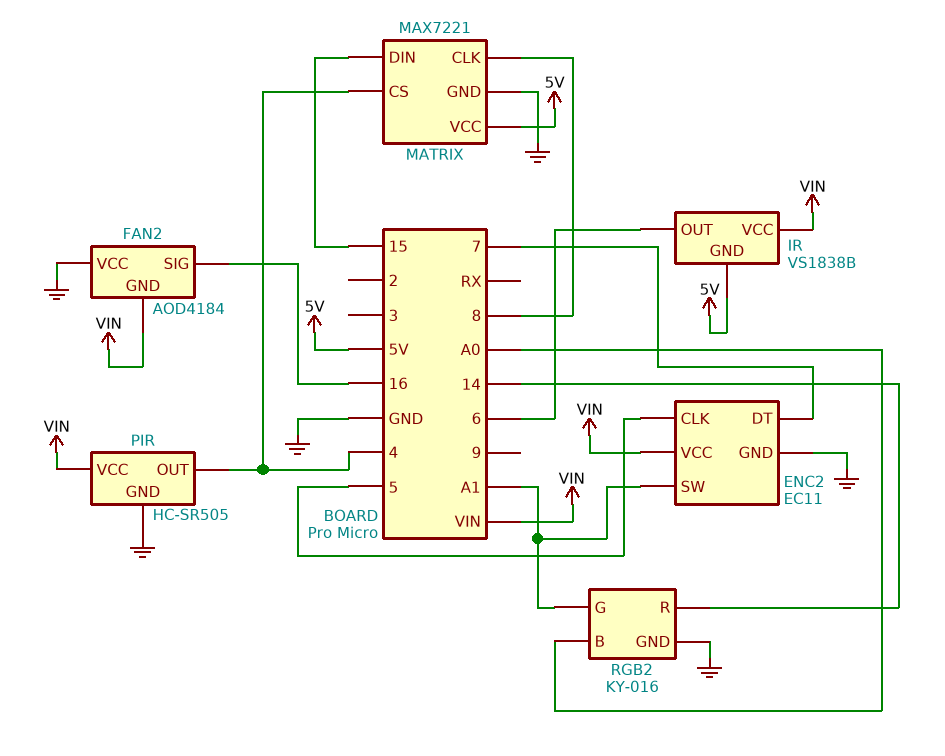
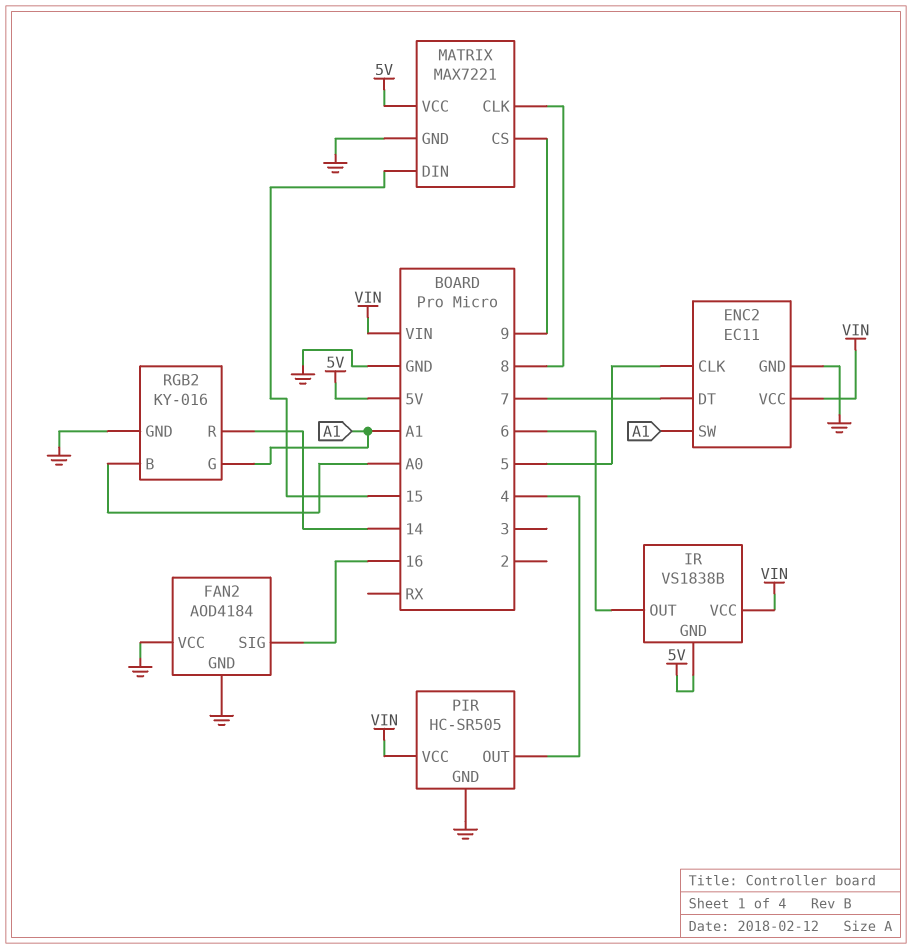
FAN2 pin GND: VIN -> GND
MATRIX pin CS: 4 -> 9

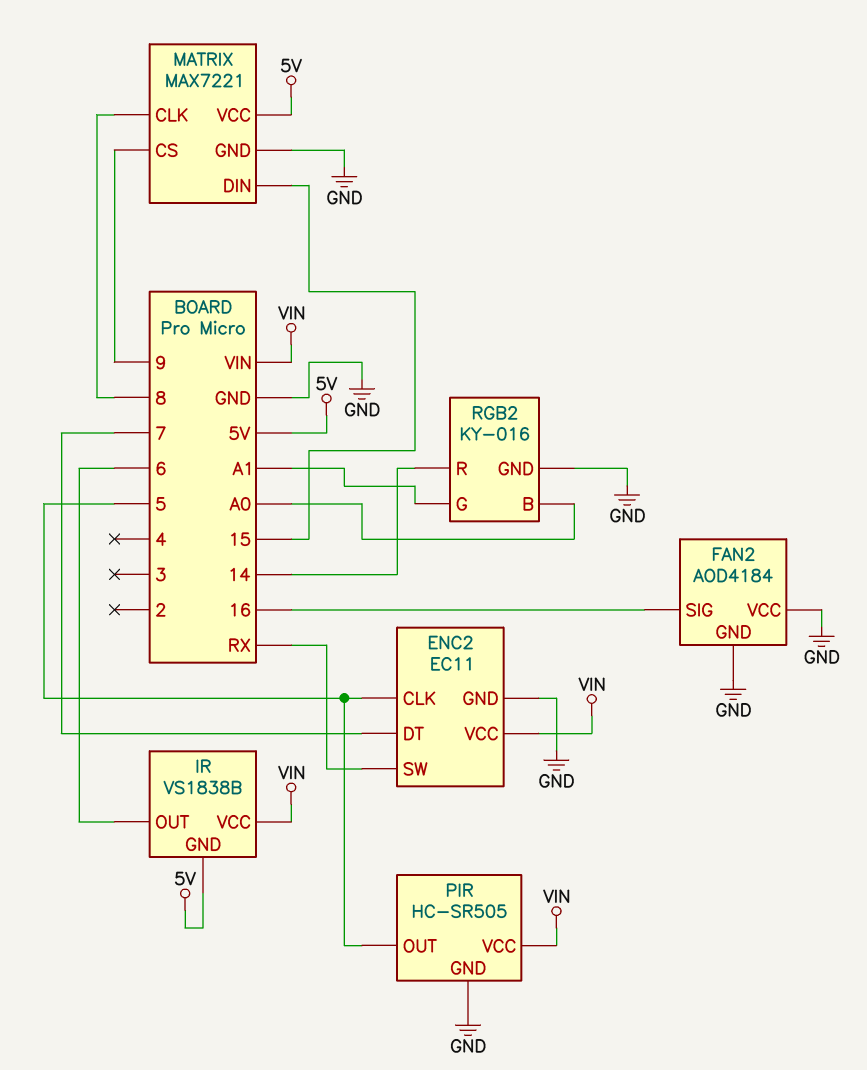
ENC2 pin SW: A1 -> RX
PIR pin OUT: 4 -> 5

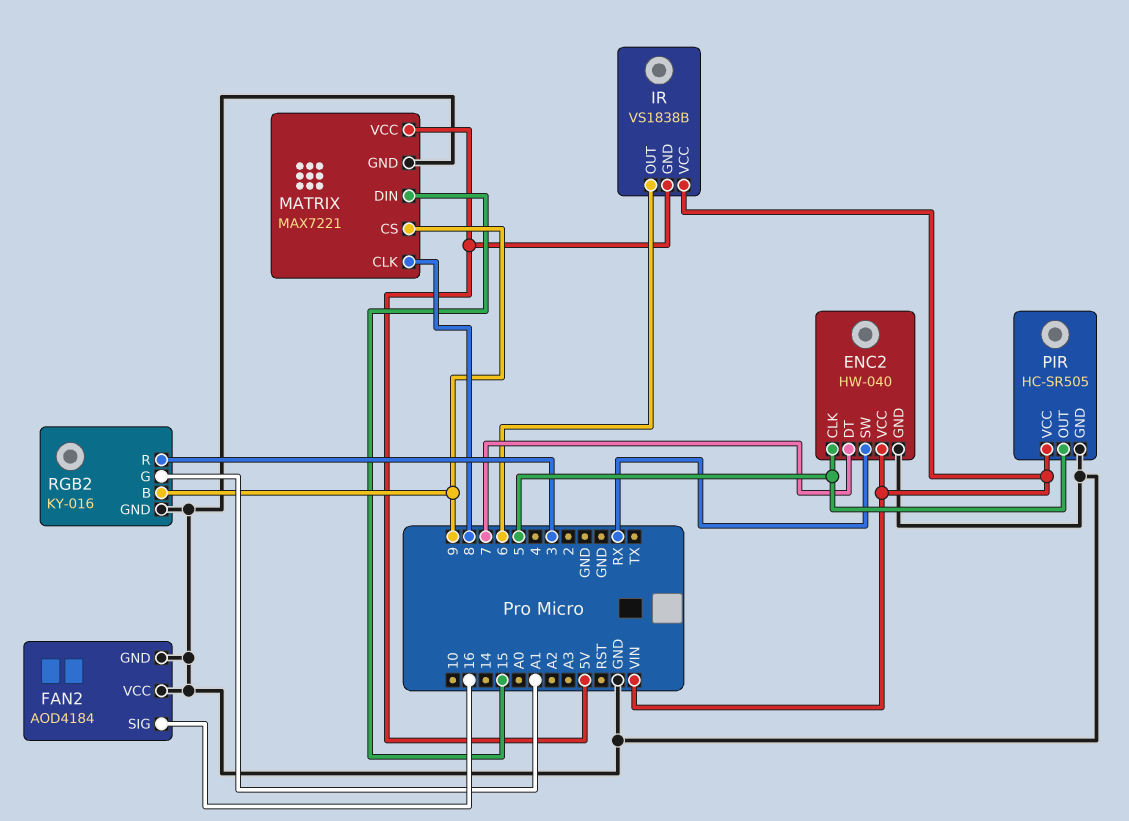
ENC2: EC11 -> HW-040
RGB2 pin B: A0 -> 9
RGB2 pin R: 14 -> 3

